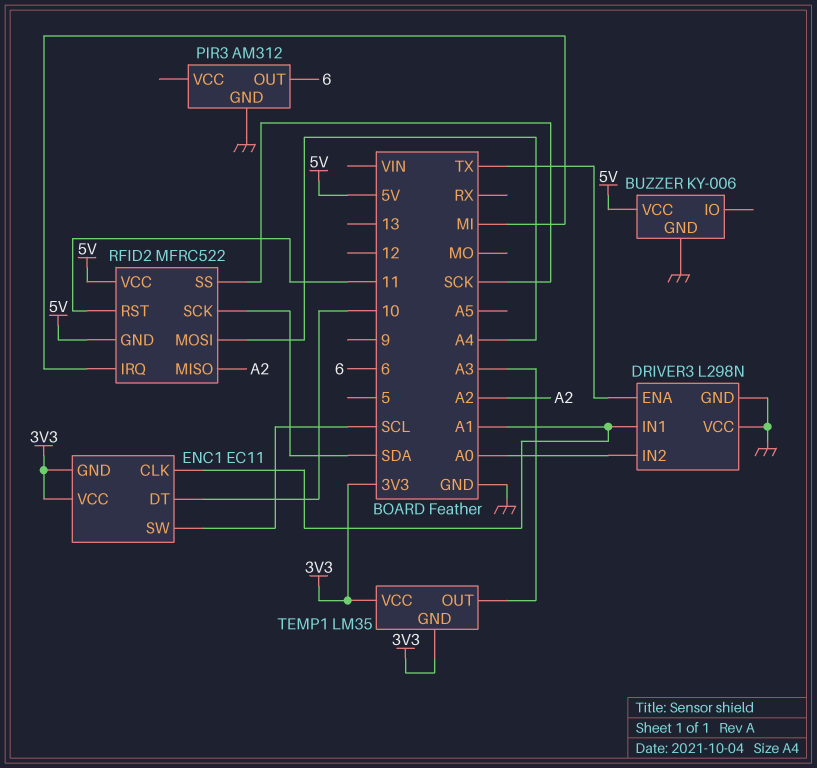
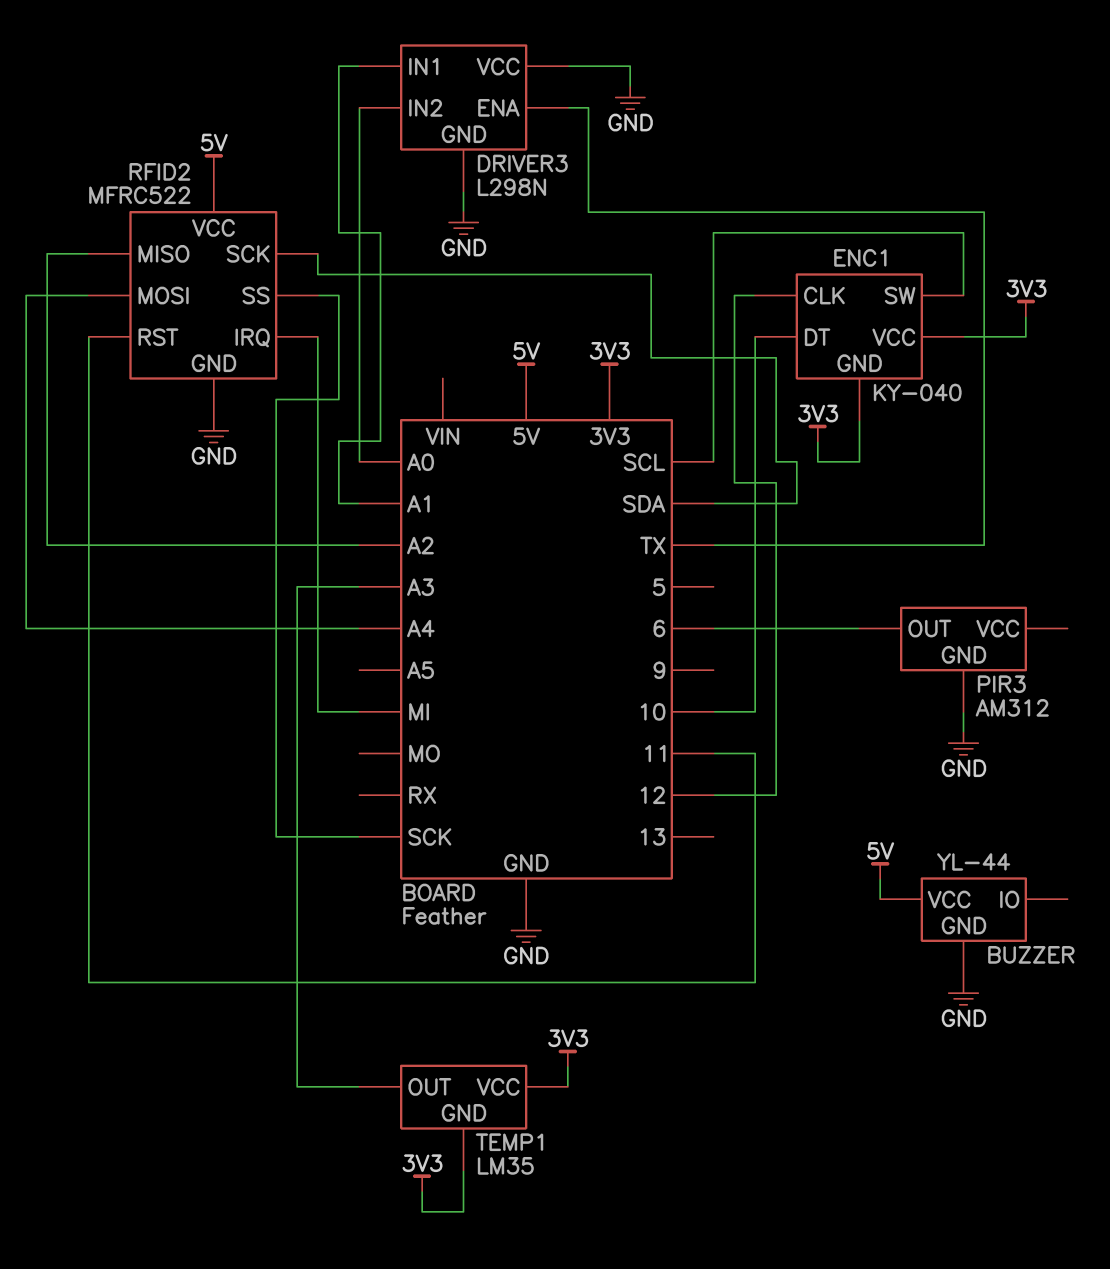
BUZZER: KY-006 -> YL-44
ENC1: EC11 -> KY-040
ENC1 pin CLK: A1 -> 12
RFID2 pin GND: 5V -> GND

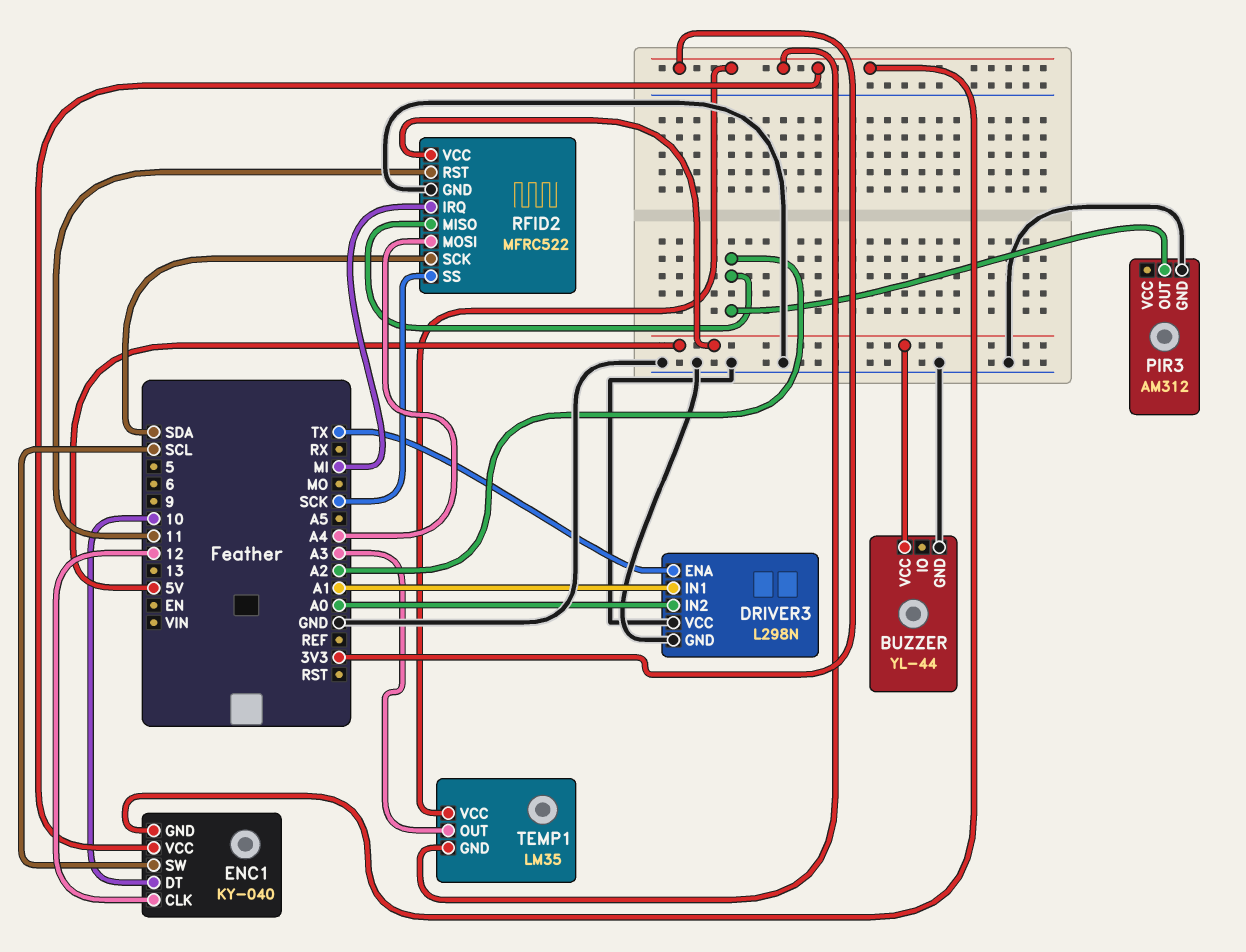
PIR3 pin OUT: 6 -> A2

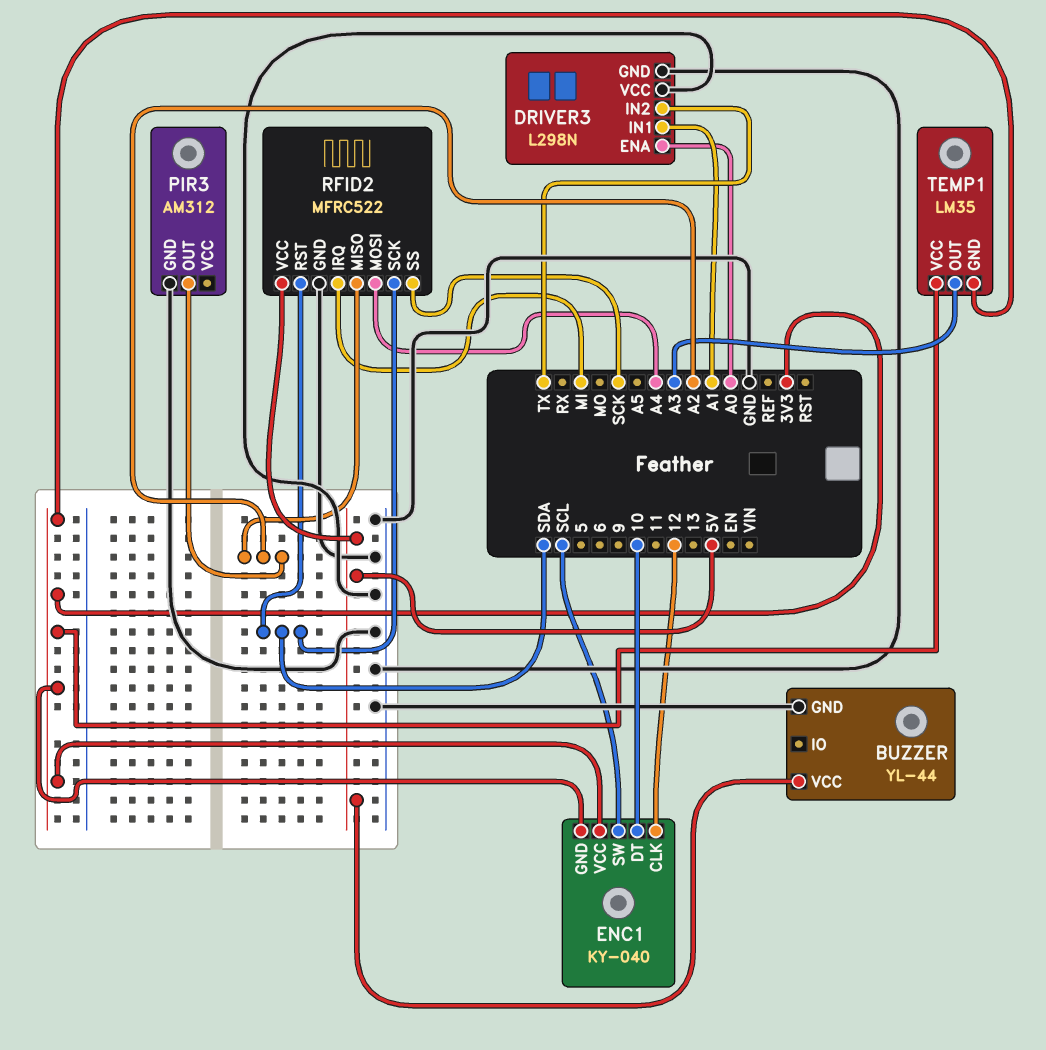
DRIVER3 pin ENA: TX -> A0
DRIVER3 pin IN2: A0 -> TX
RFID2 pin RST: 11 -> SDA

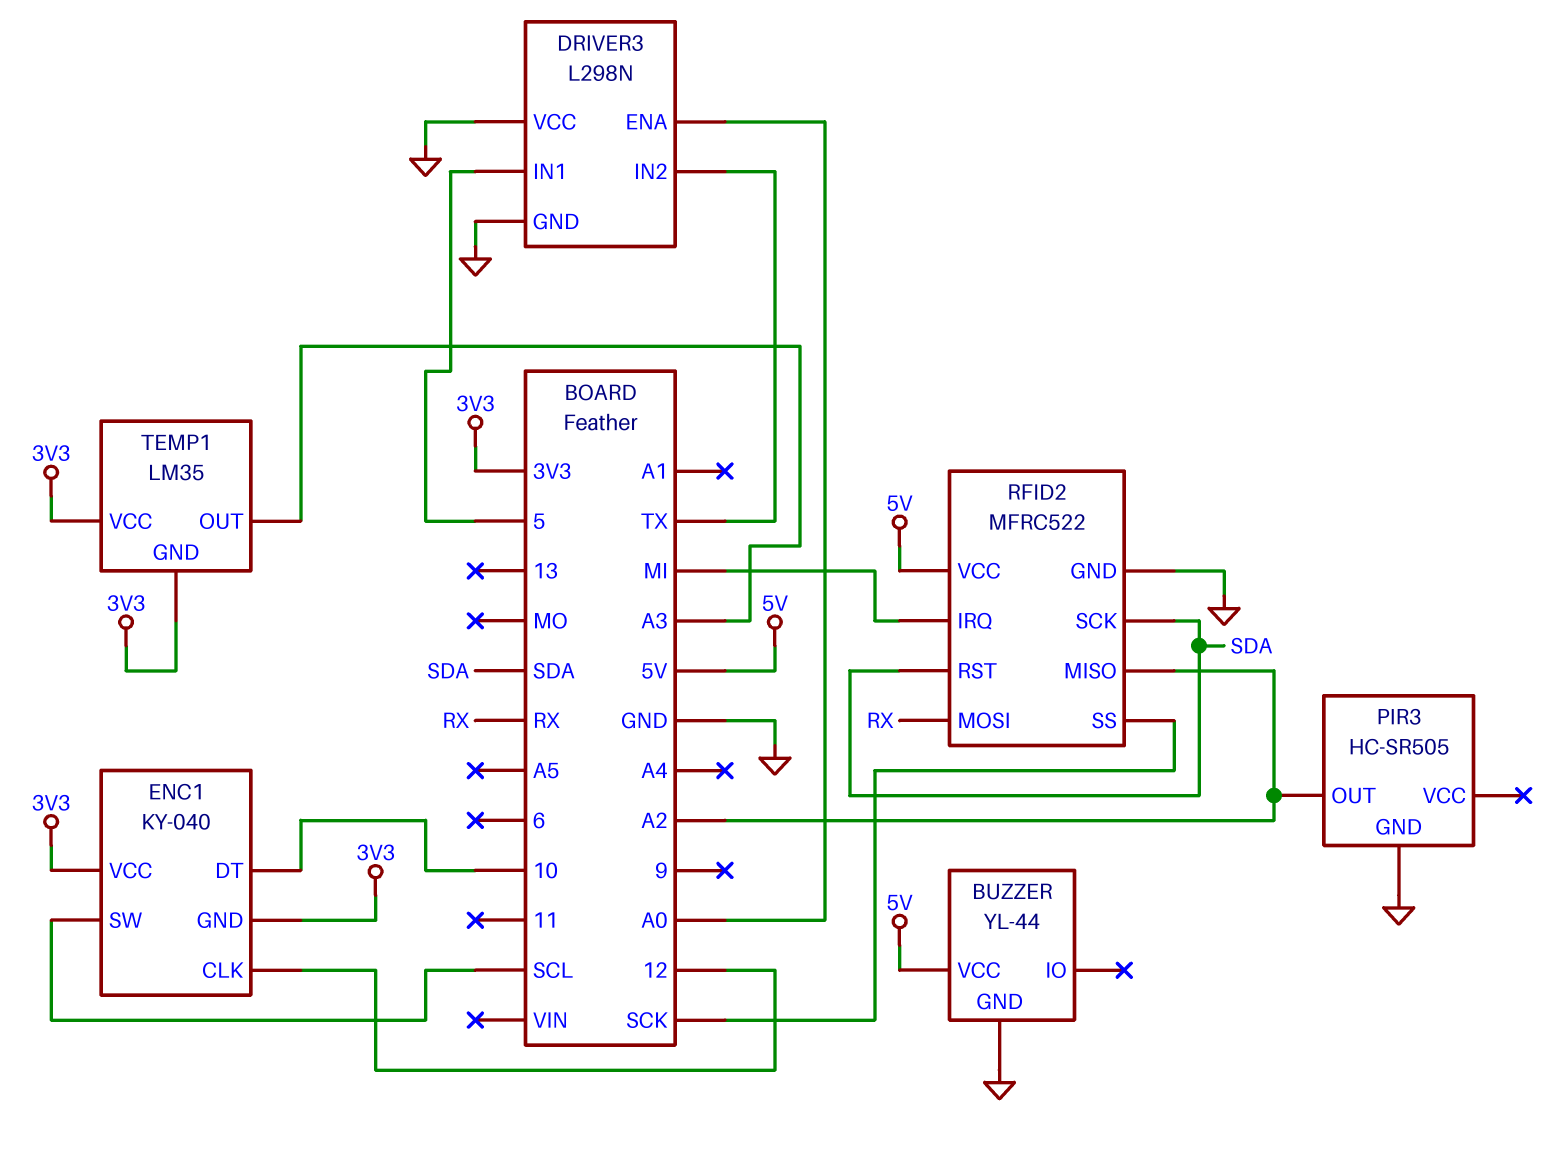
DRIVER3 pin IN1: A1 -> 5
PIR3: AM312 -> HC-SR505
RFID2 pin MOSI: A4 -> RX

